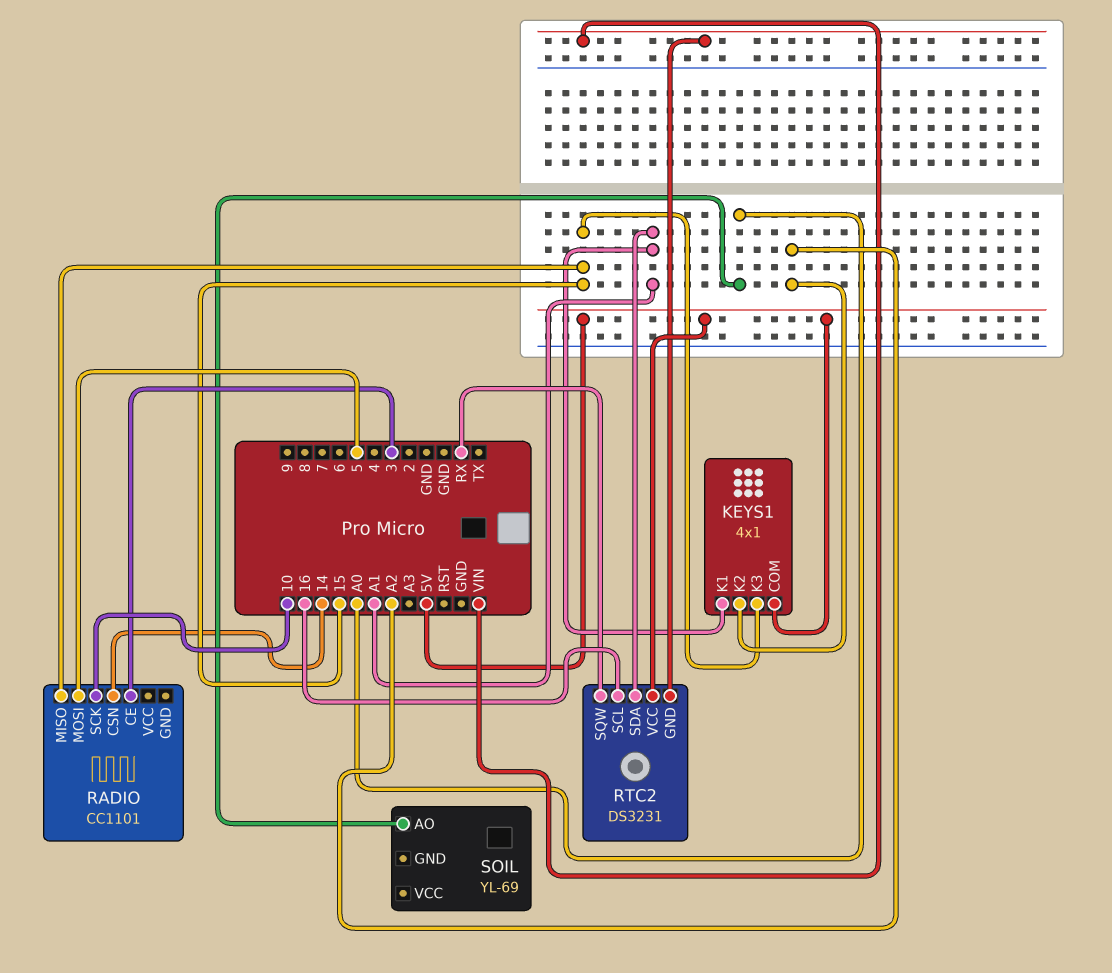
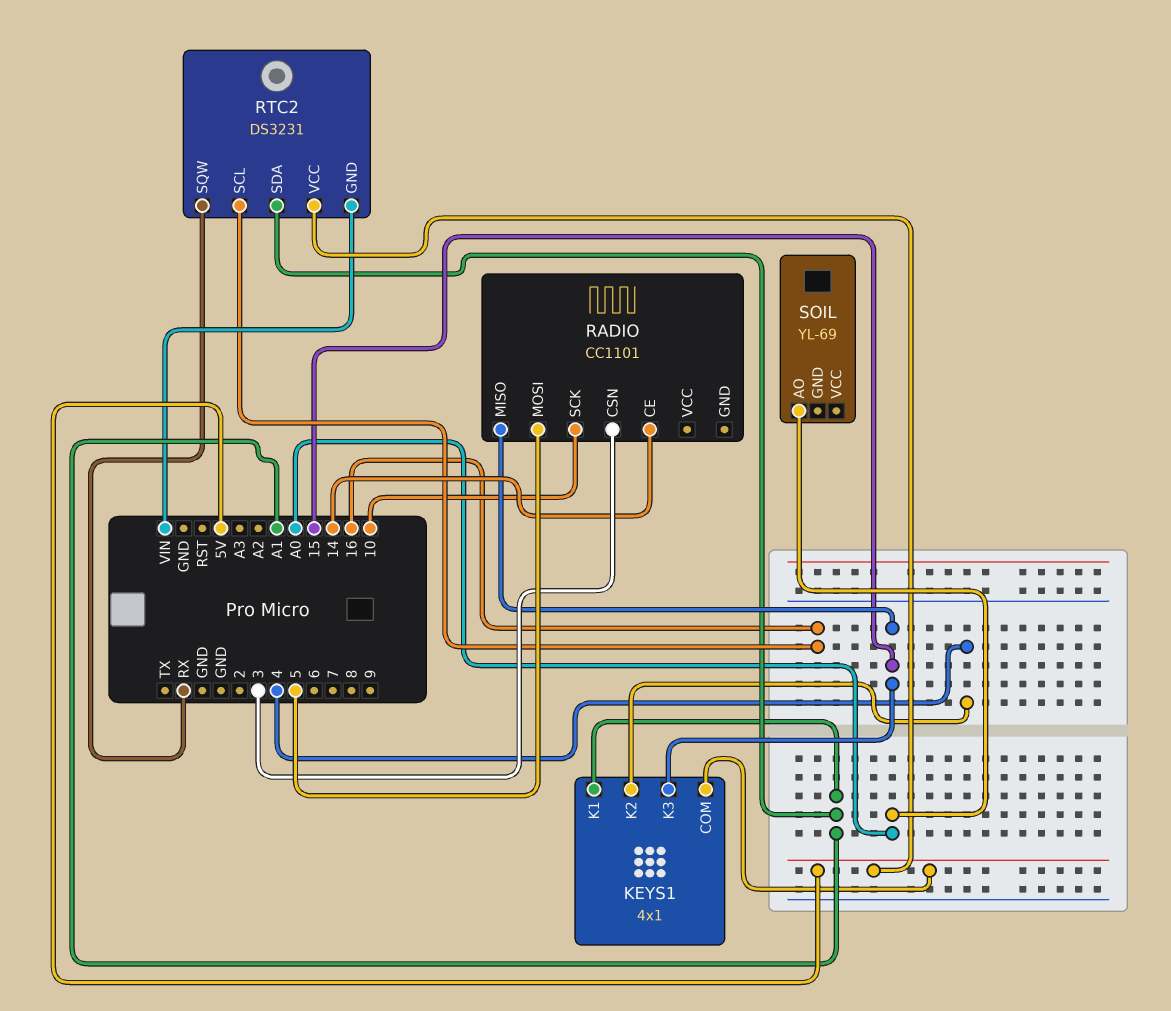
KEYS1 pin K2: A2 -> 4
RADIO pin CE: 3 -> 14
RADIO pin CSN: 14 -> 3

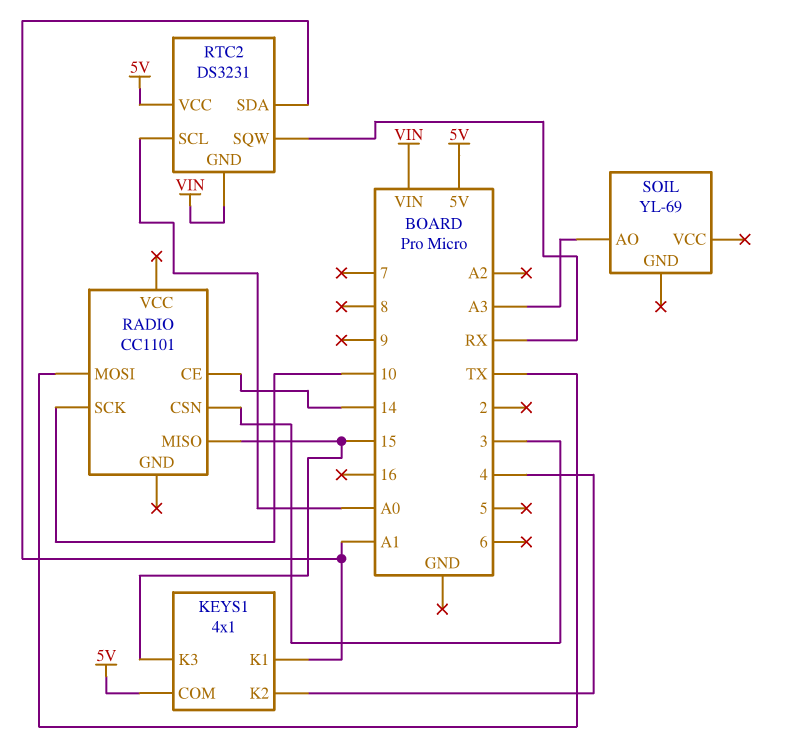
RADIO pin MOSI: 5 -> TX
RTC2 pin SCL: 16 -> A0
SOIL pin AO: A0 -> A3

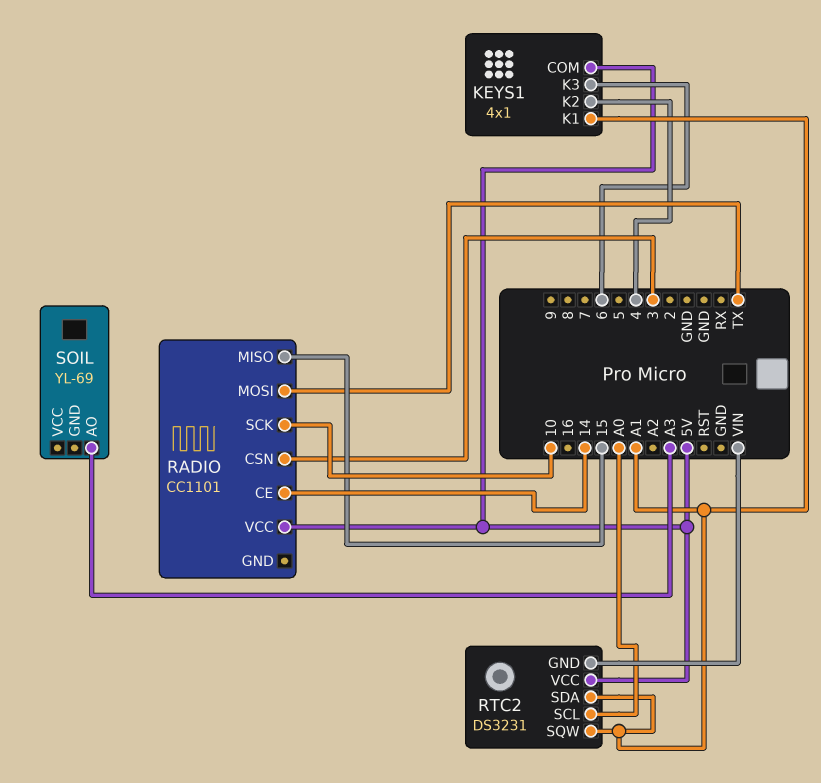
KEYS1 pin K3: 15 -> 6
RADIO pin VCC: none -> 5V
RTC2 pin SQW: RX -> A1

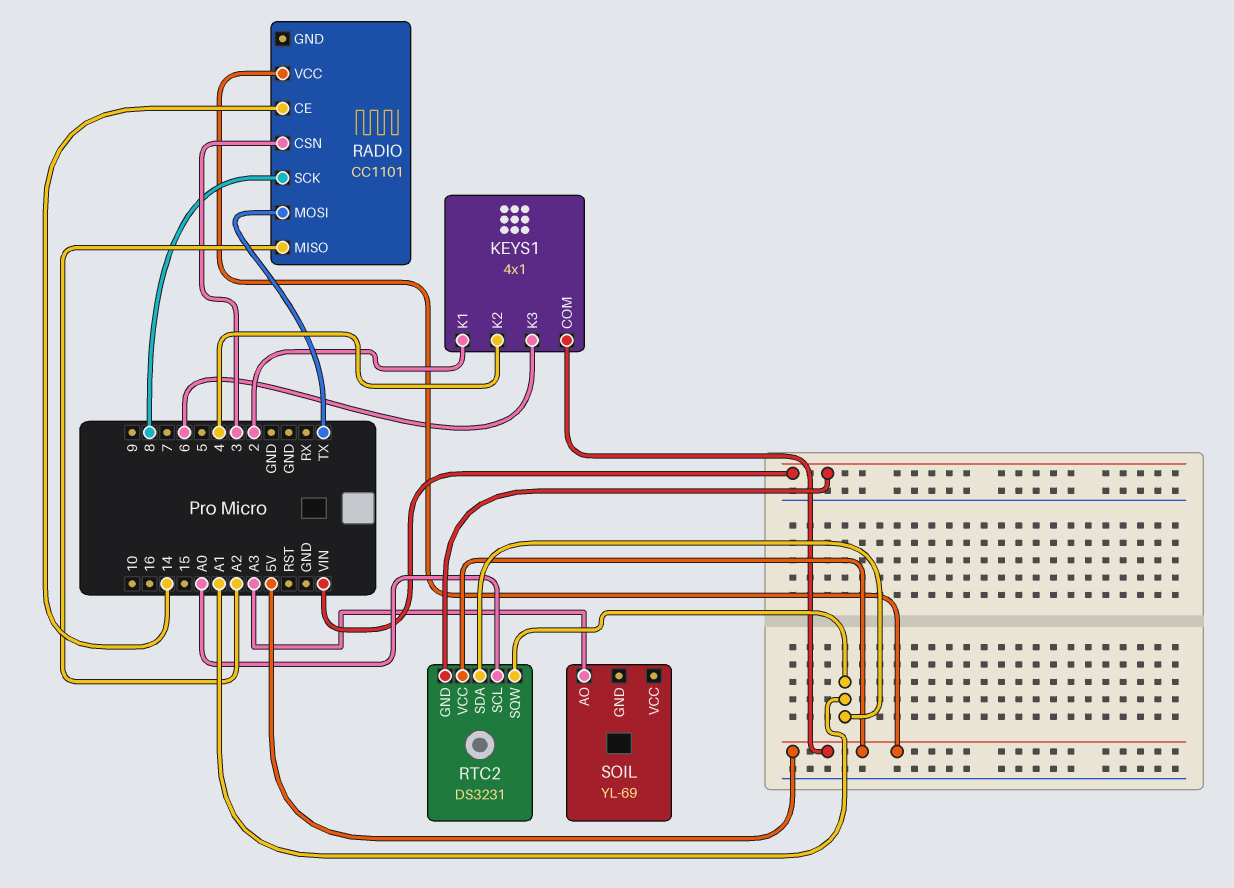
KEYS1 pin K1: A1 -> 2
RADIO pin MISO: 15 -> A2
RADIO pin SCK: 10 -> 8

